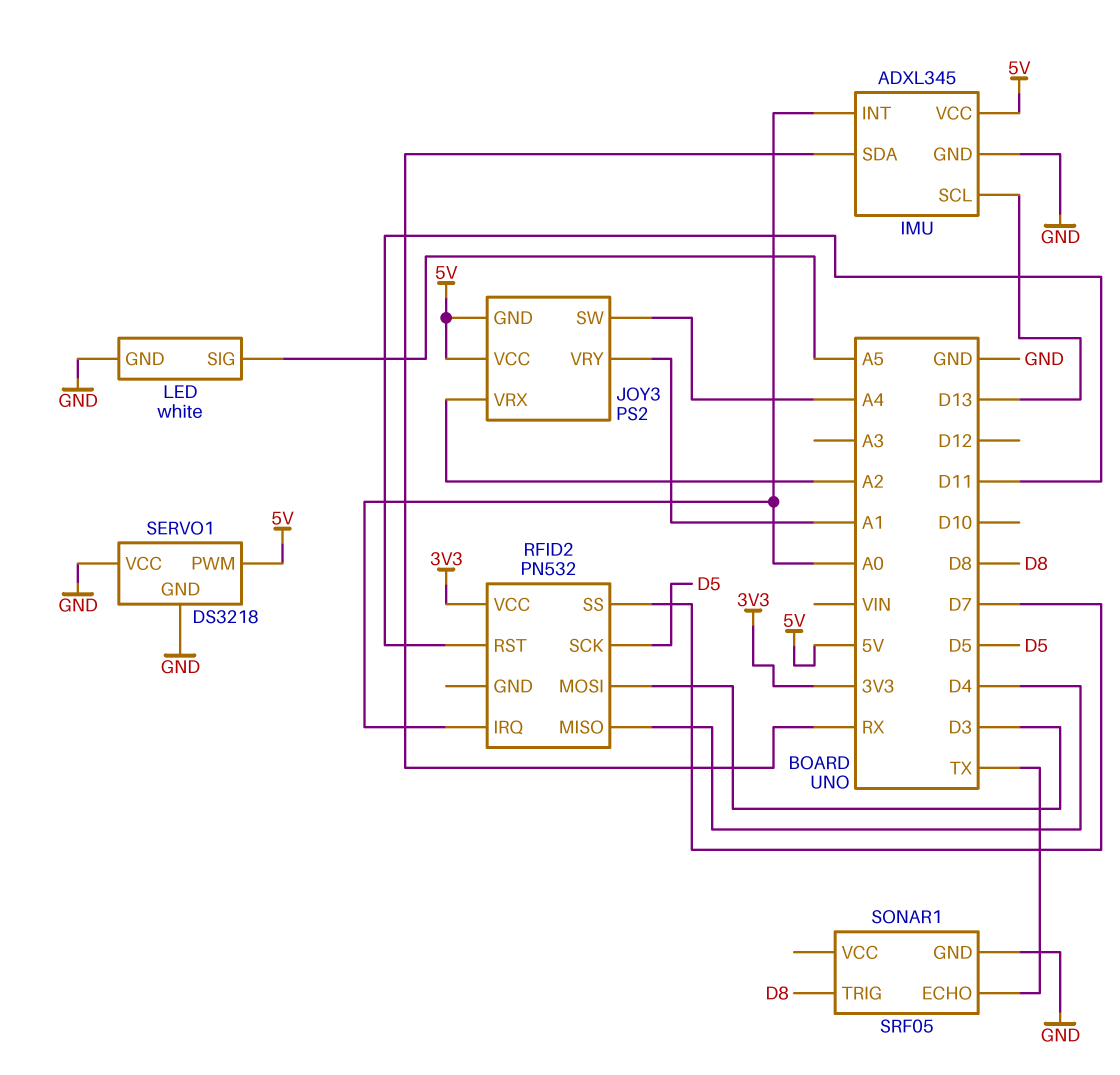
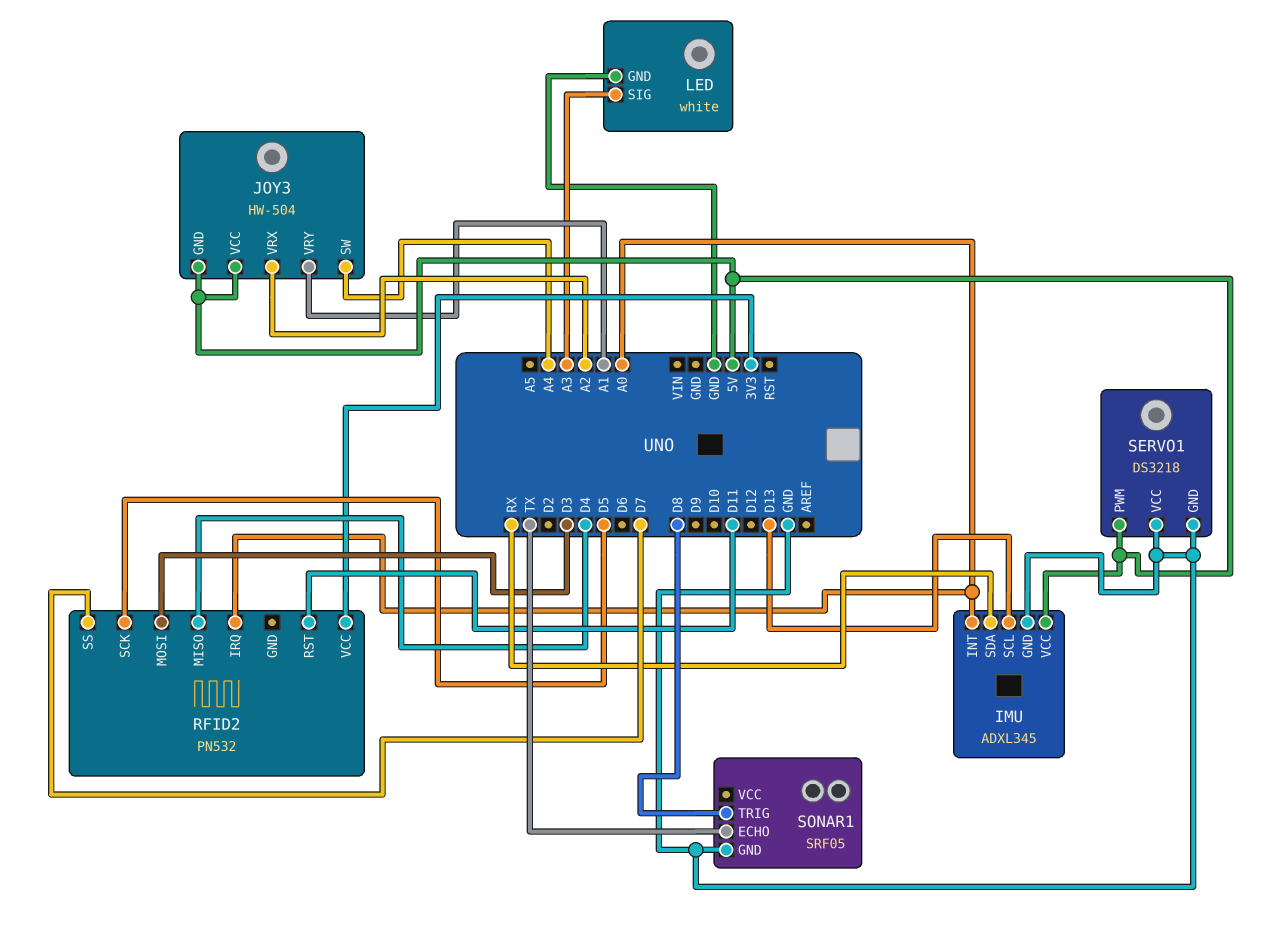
JOY3: PS2 -> HW-504
LED pin SIG: A5 -> A3

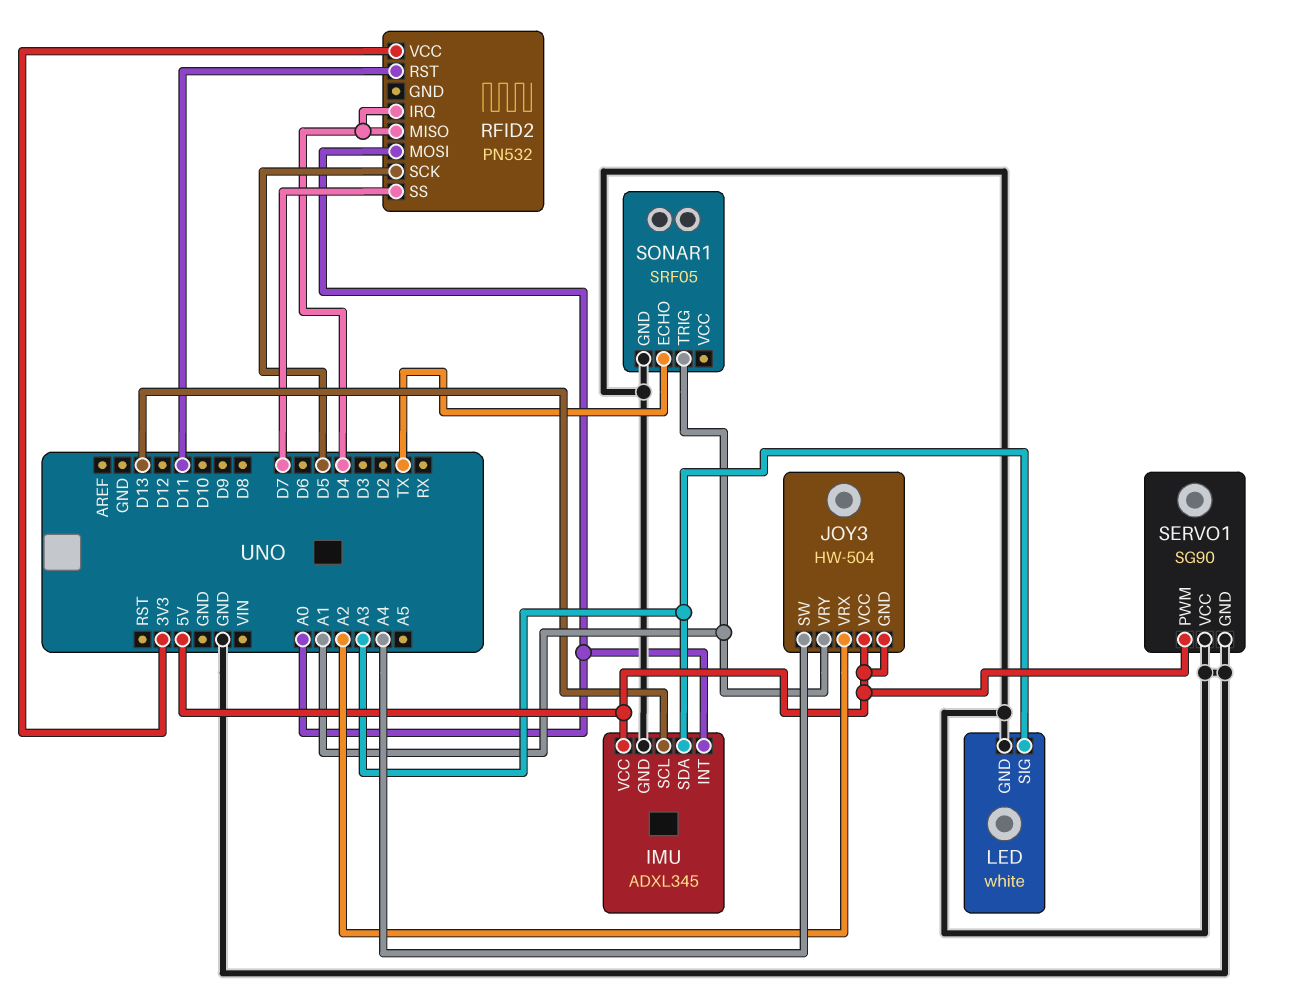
IMU pin SDA: RX -> A3
RFID2 pin IRQ: A0 -> D4
RFID2 pin MOSI: D3 -> A0
SERVO1: DS3218 -> SG90
SONAR1 pin TRIG: D8 -> A1

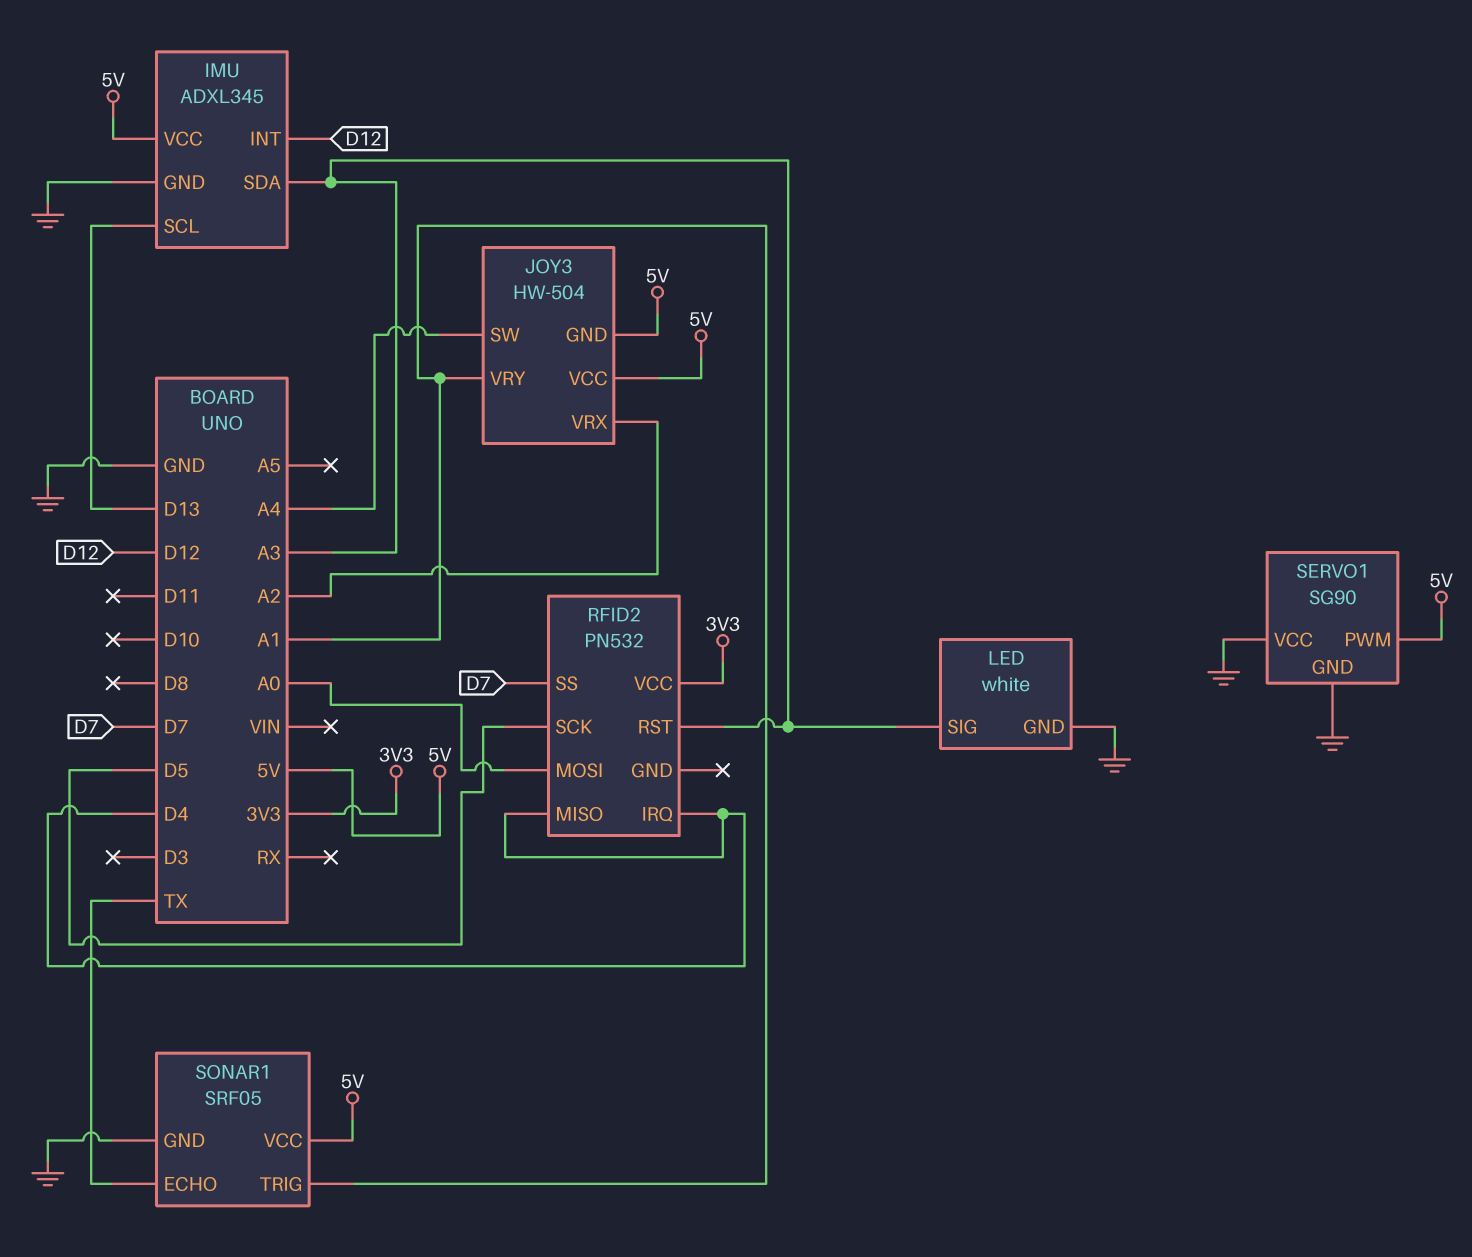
IMU pin INT: A0 -> D12
RFID2 pin RST: D11 -> A3
SONAR1 pin VCC: none -> 5V

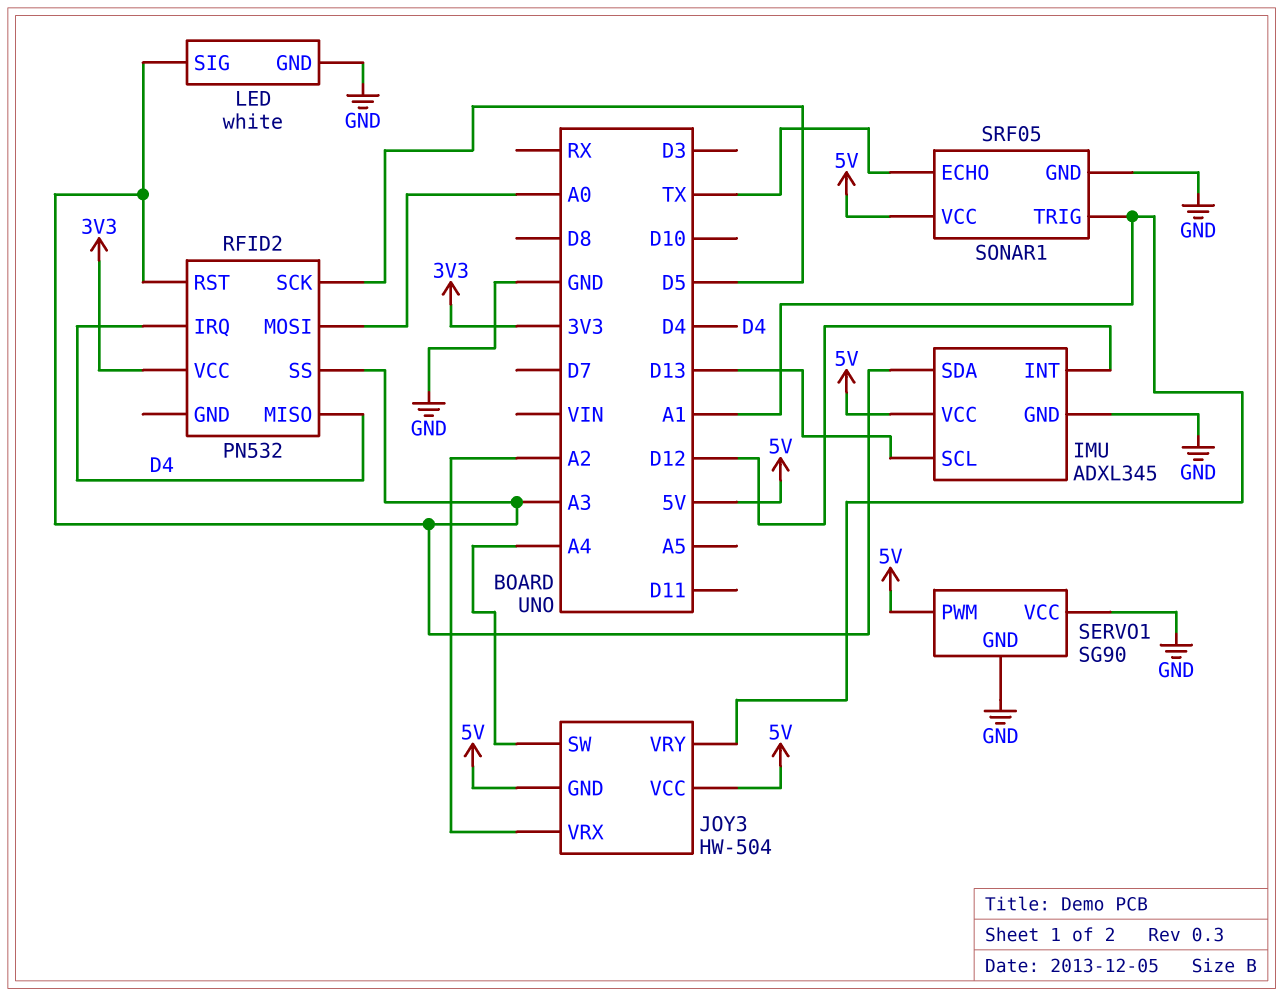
RFID2 pin SS: D7 -> A3

